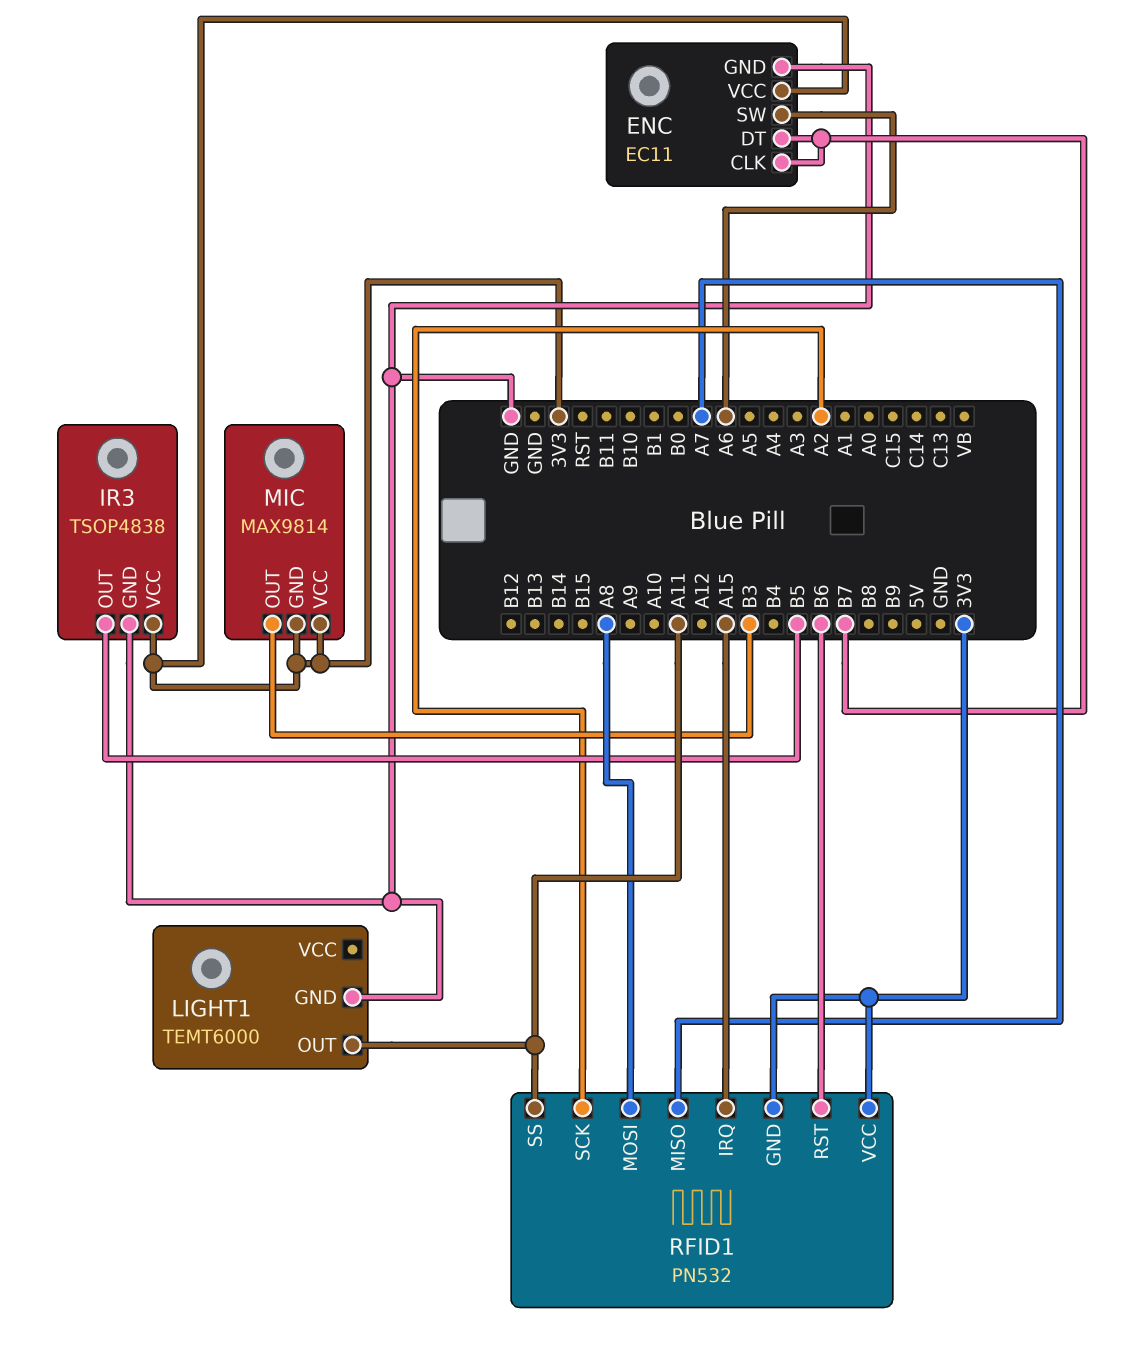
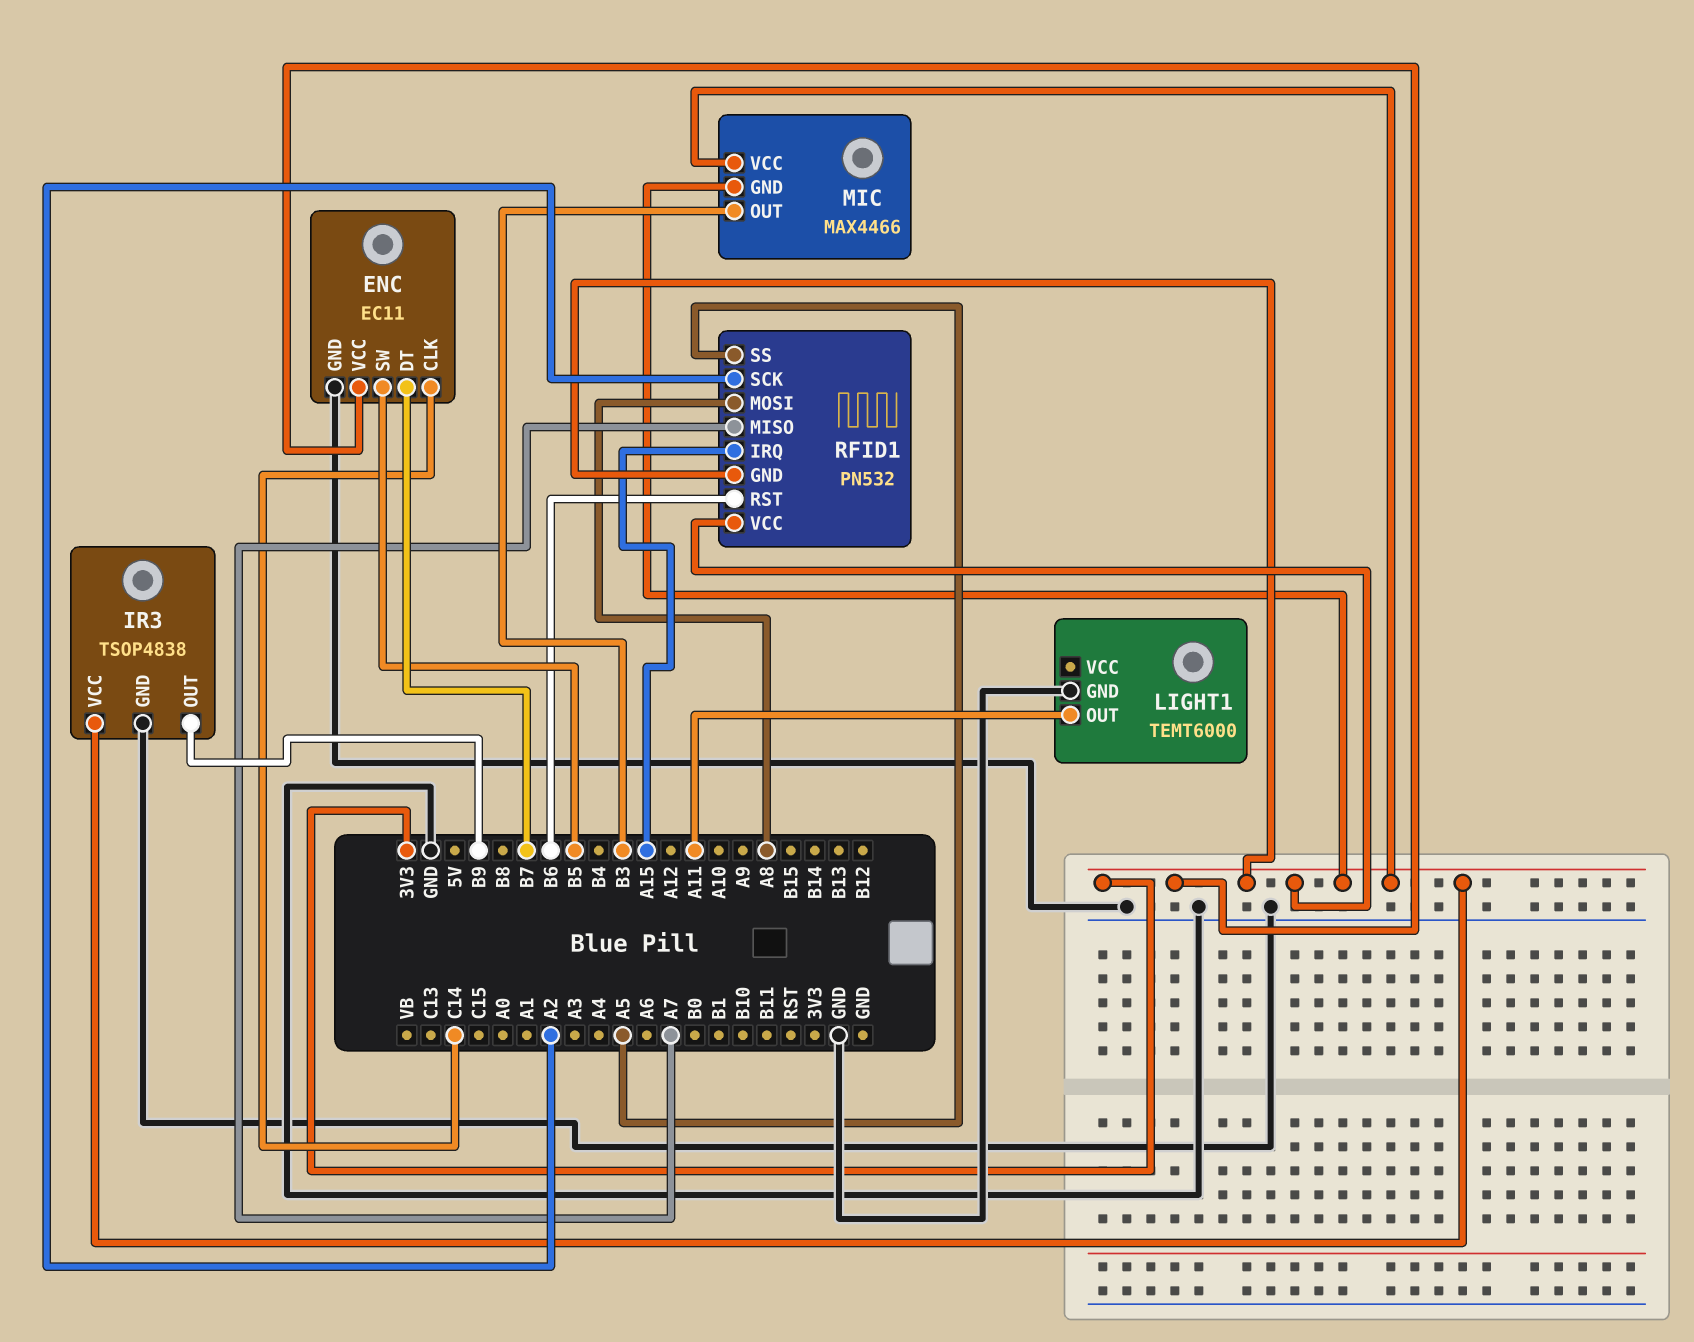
ENC pin CLK: B7 -> C14
ENC pin SW: A6 -> B5
IR3 pin OUT: B5 -> B9
MIC: MAX9814 -> MAX4466
RFID1 pin SS: A11 -> A5

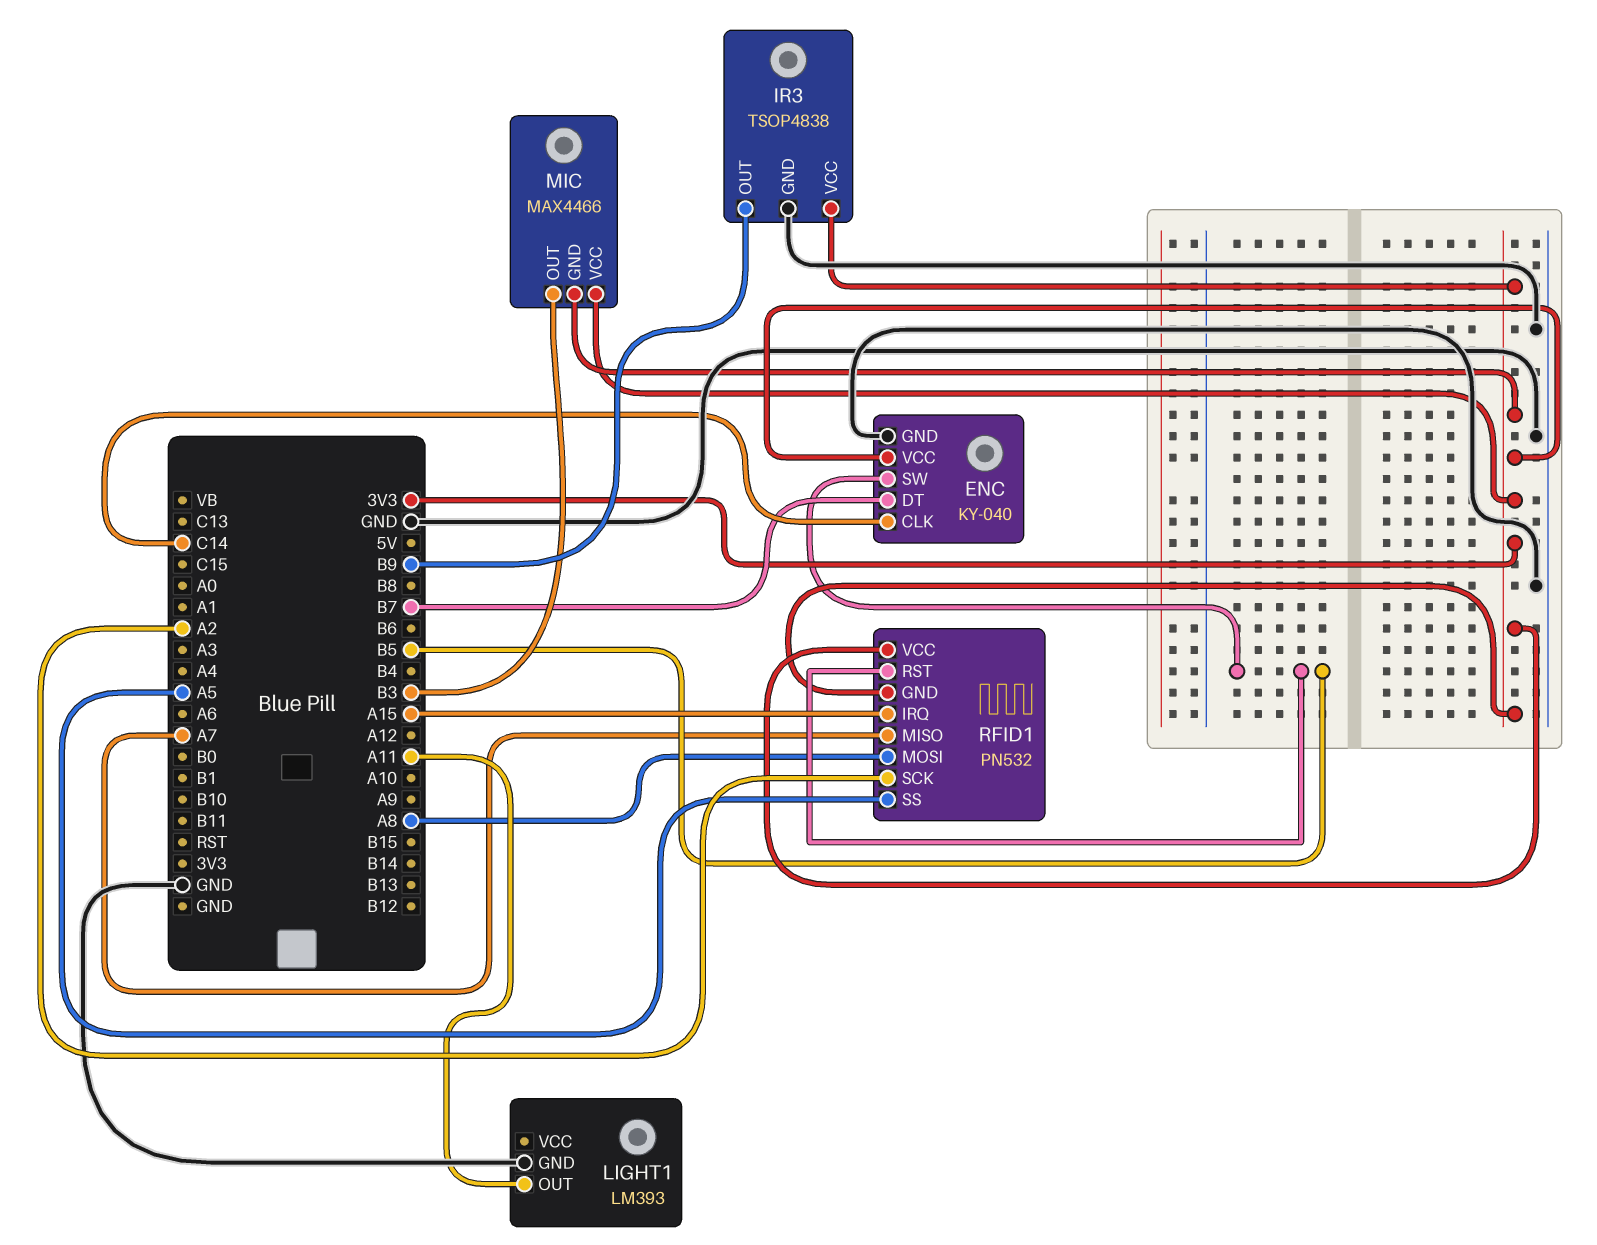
ENC: EC11 -> KY-040
LIGHT1: TEMT6000 -> LM393
RFID1 pin RST: B6 -> B5

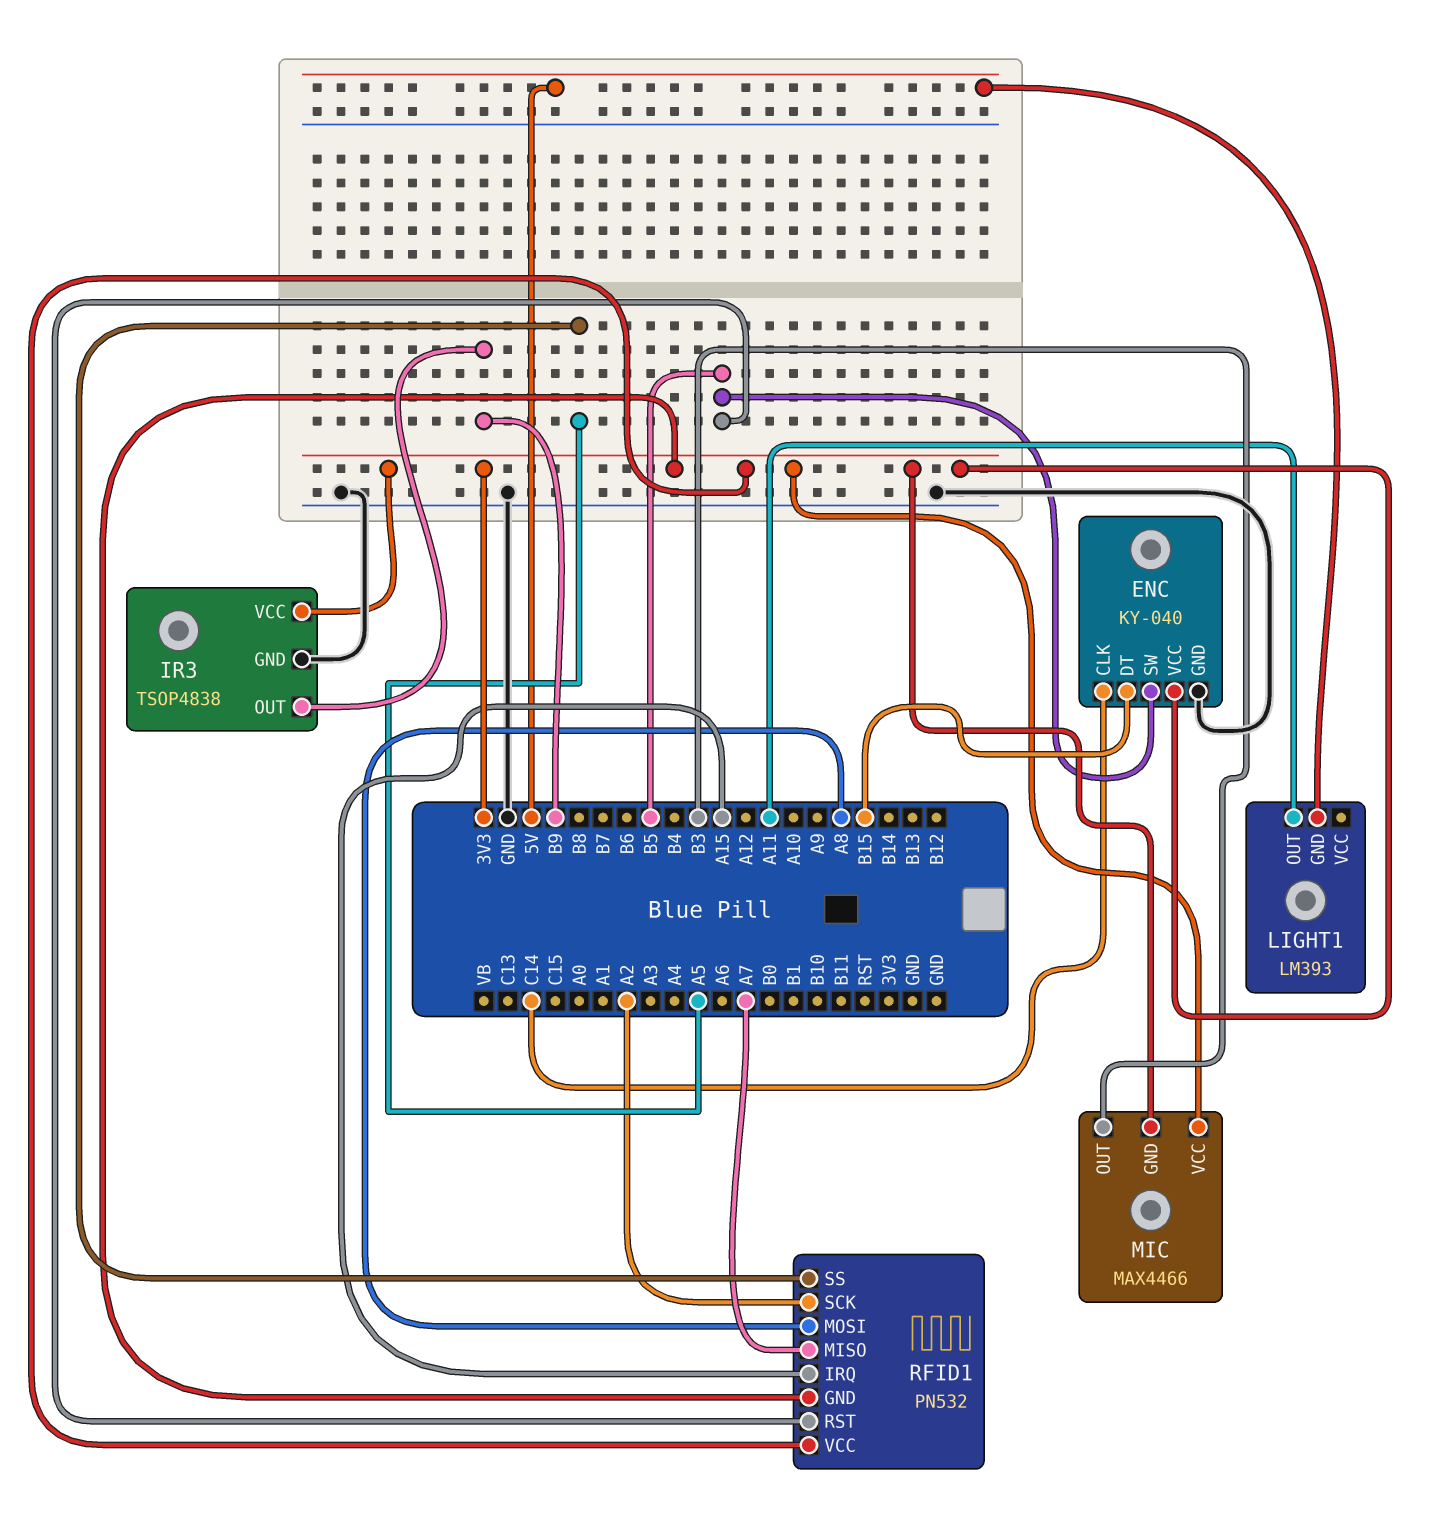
ENC pin DT: B7 -> B15
LIGHT1 pin GND: GND -> 5V

